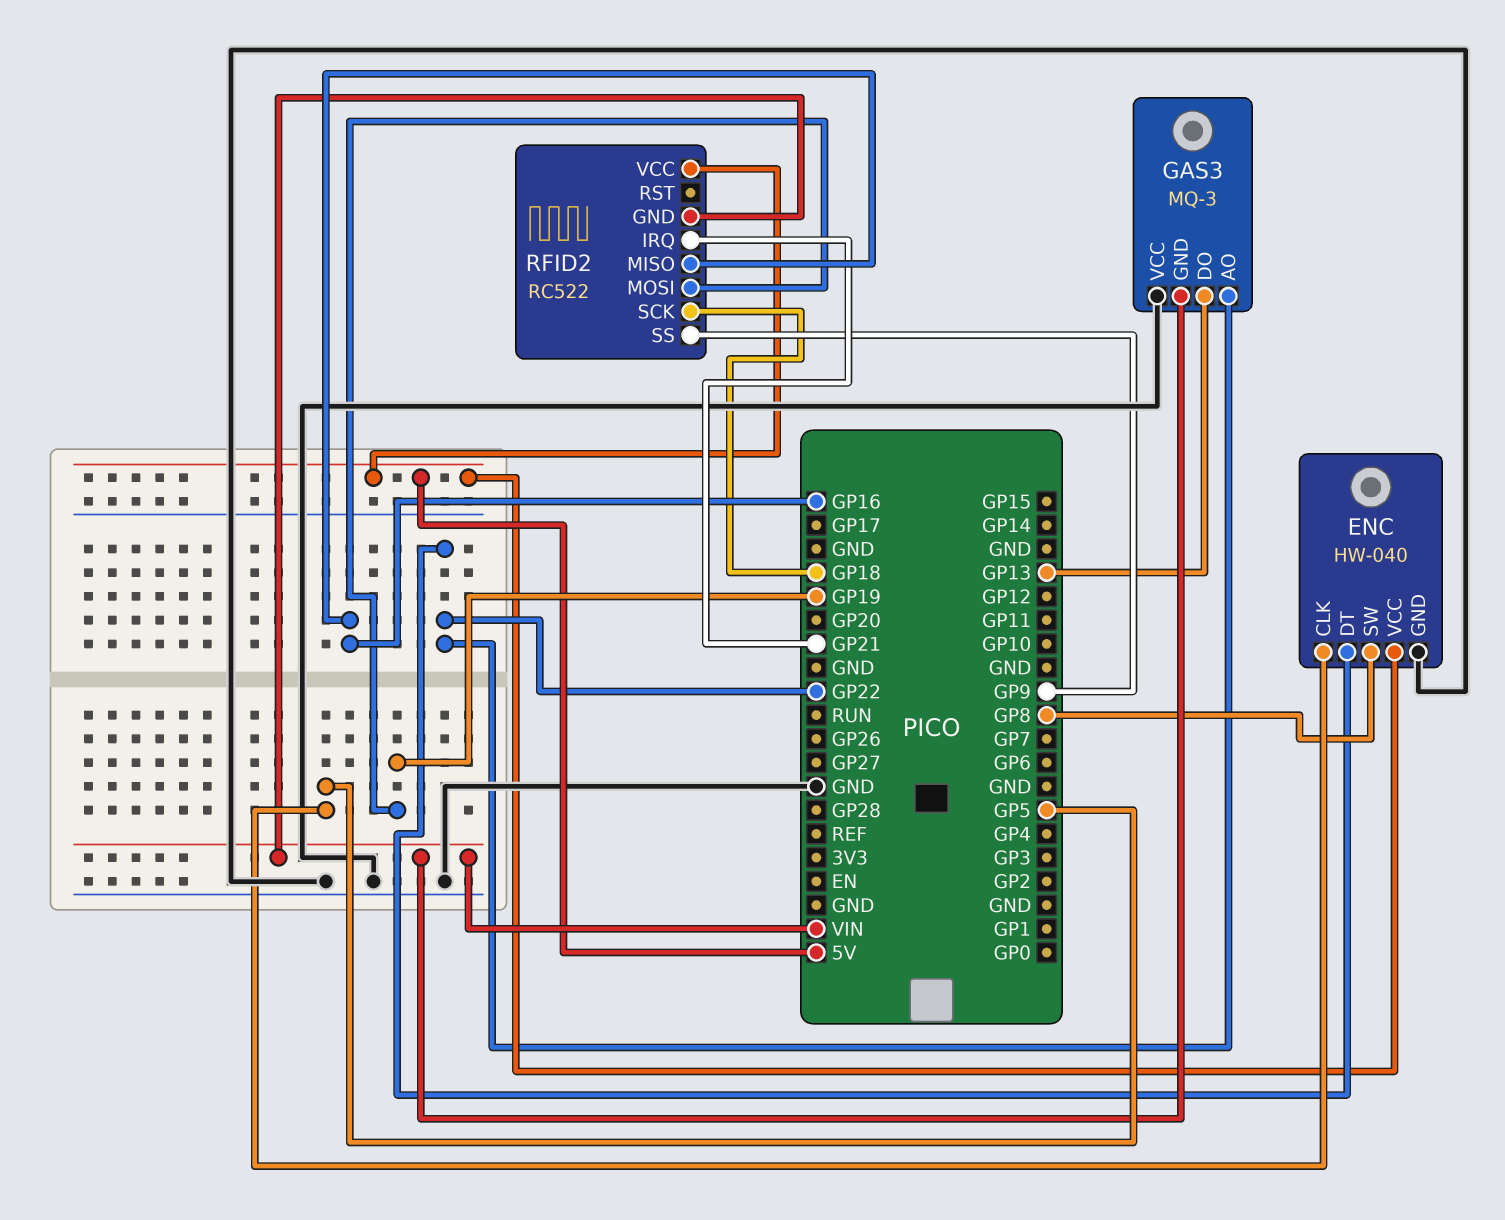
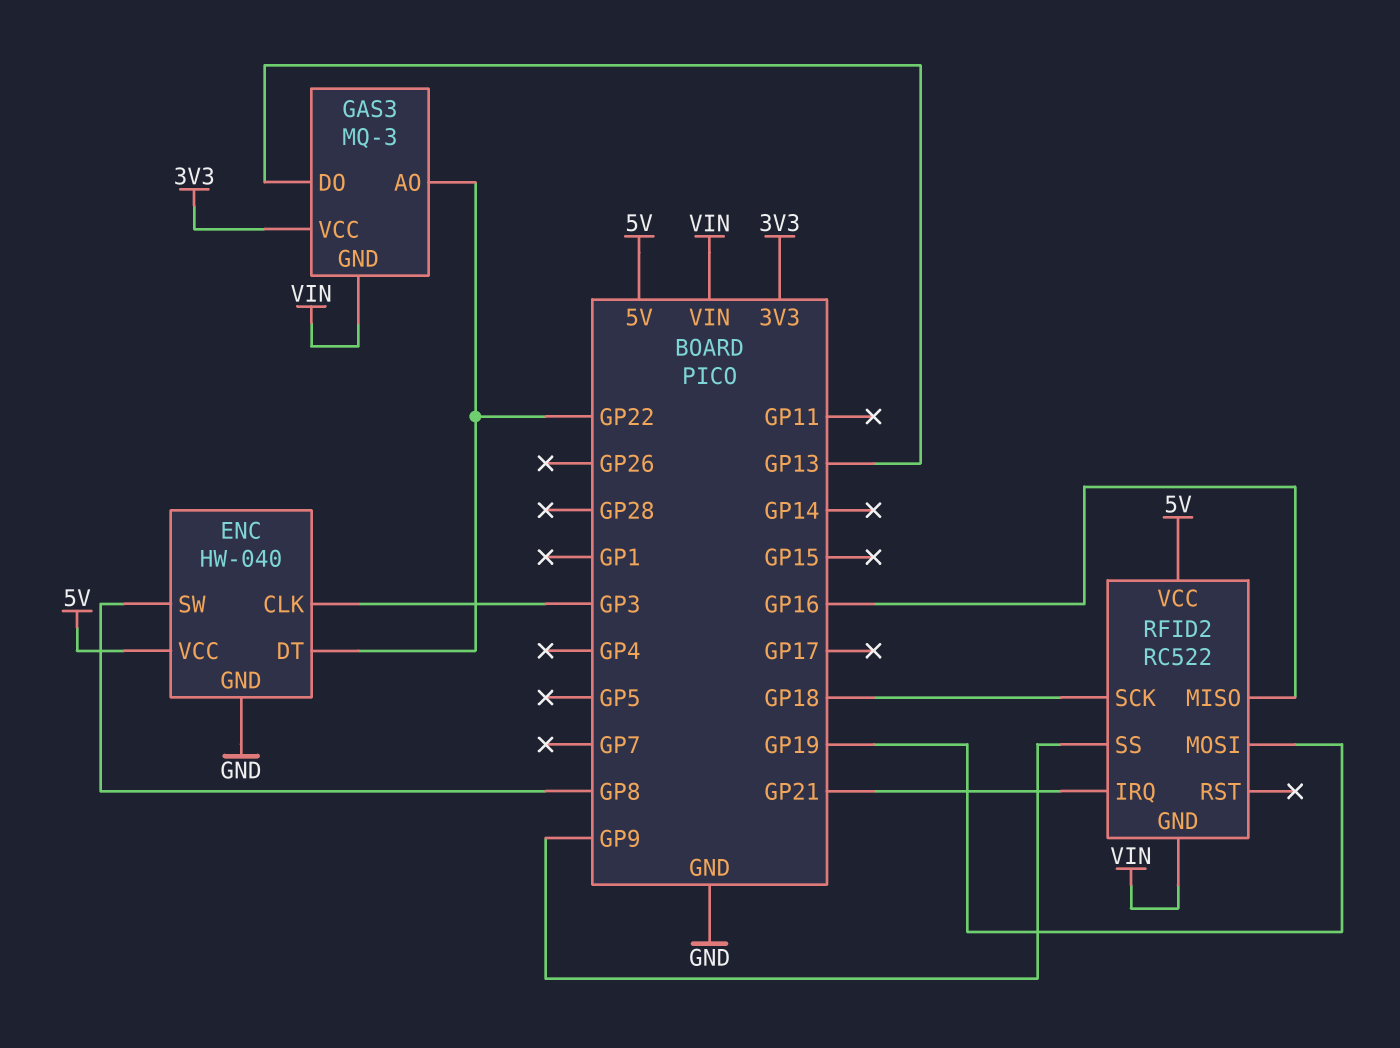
ENC pin CLK: GP5 -> GP3
GAS3 pin VCC: GND -> 3V3

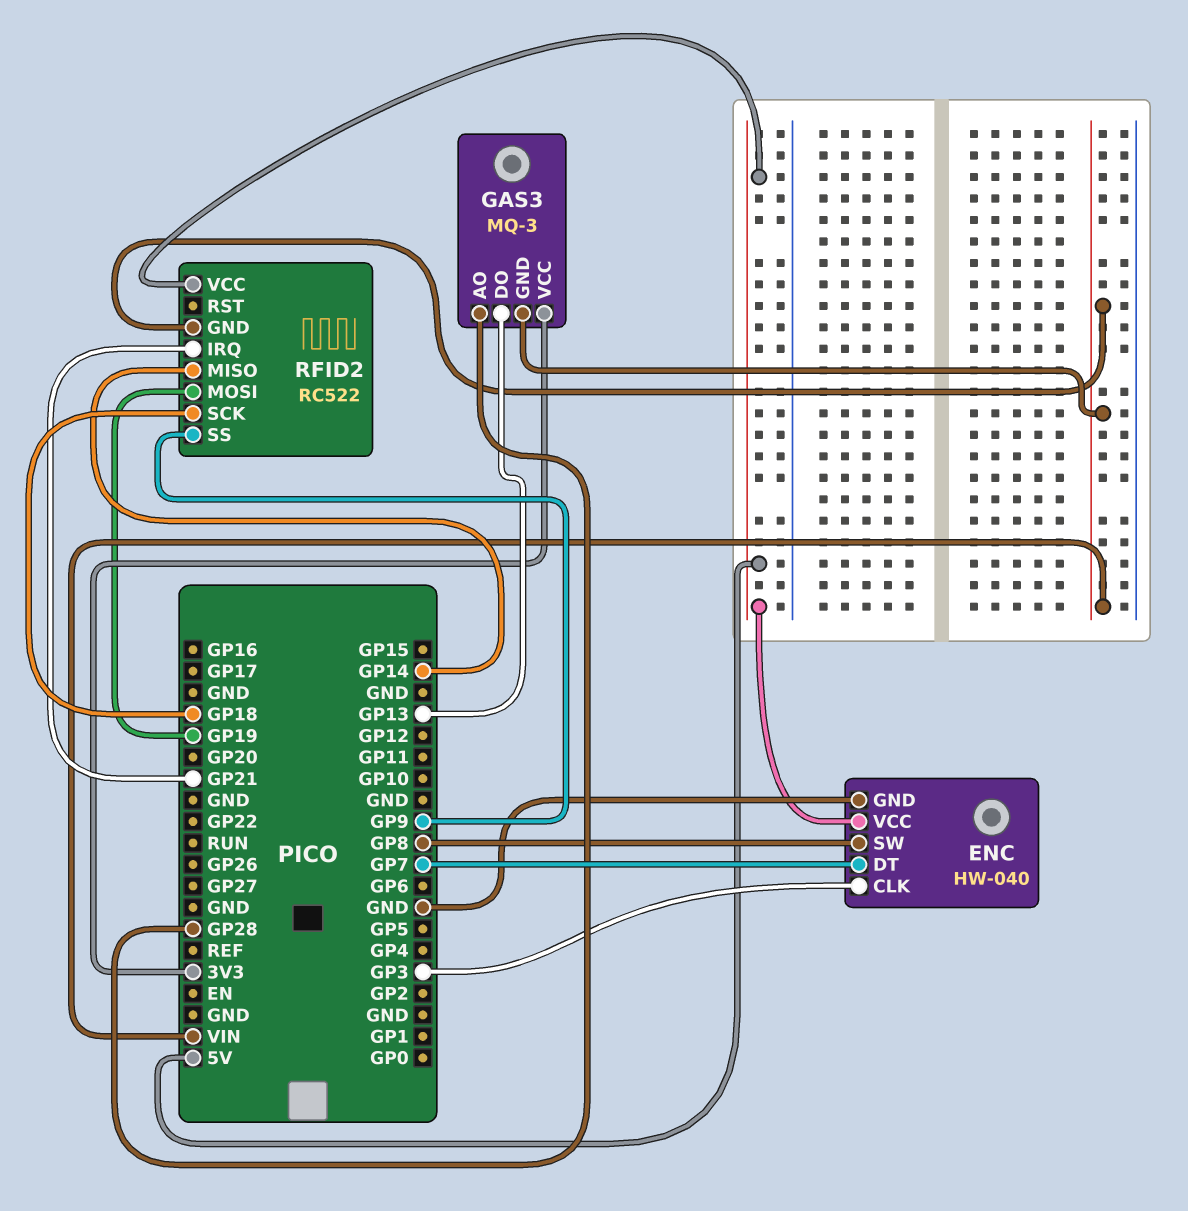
ENC pin DT: GP22 -> GP7
GAS3 pin AO: GP22 -> GP28
RFID2 pin MISO: GP16 -> GP14

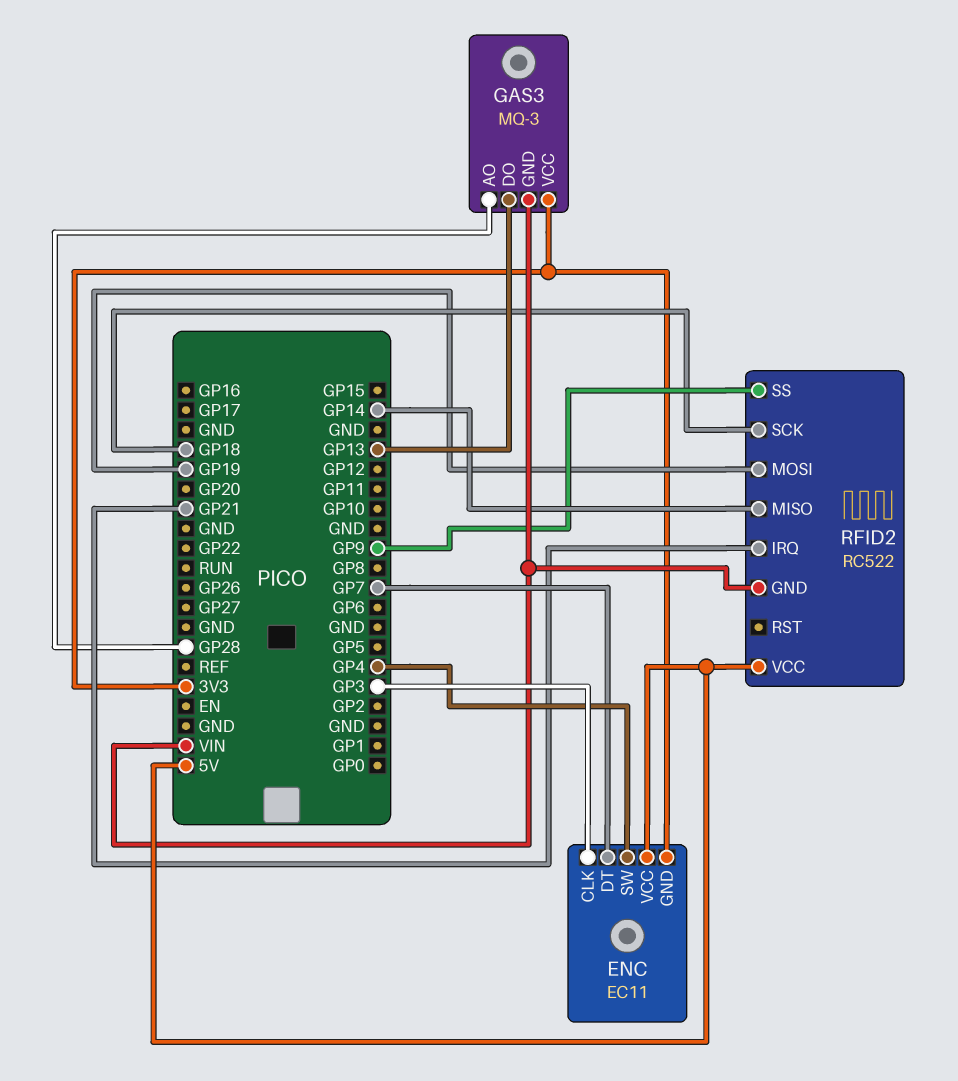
ENC: HW-040 -> EC11
ENC pin GND: GND -> 3V3
ENC pin SW: GP8 -> GP4

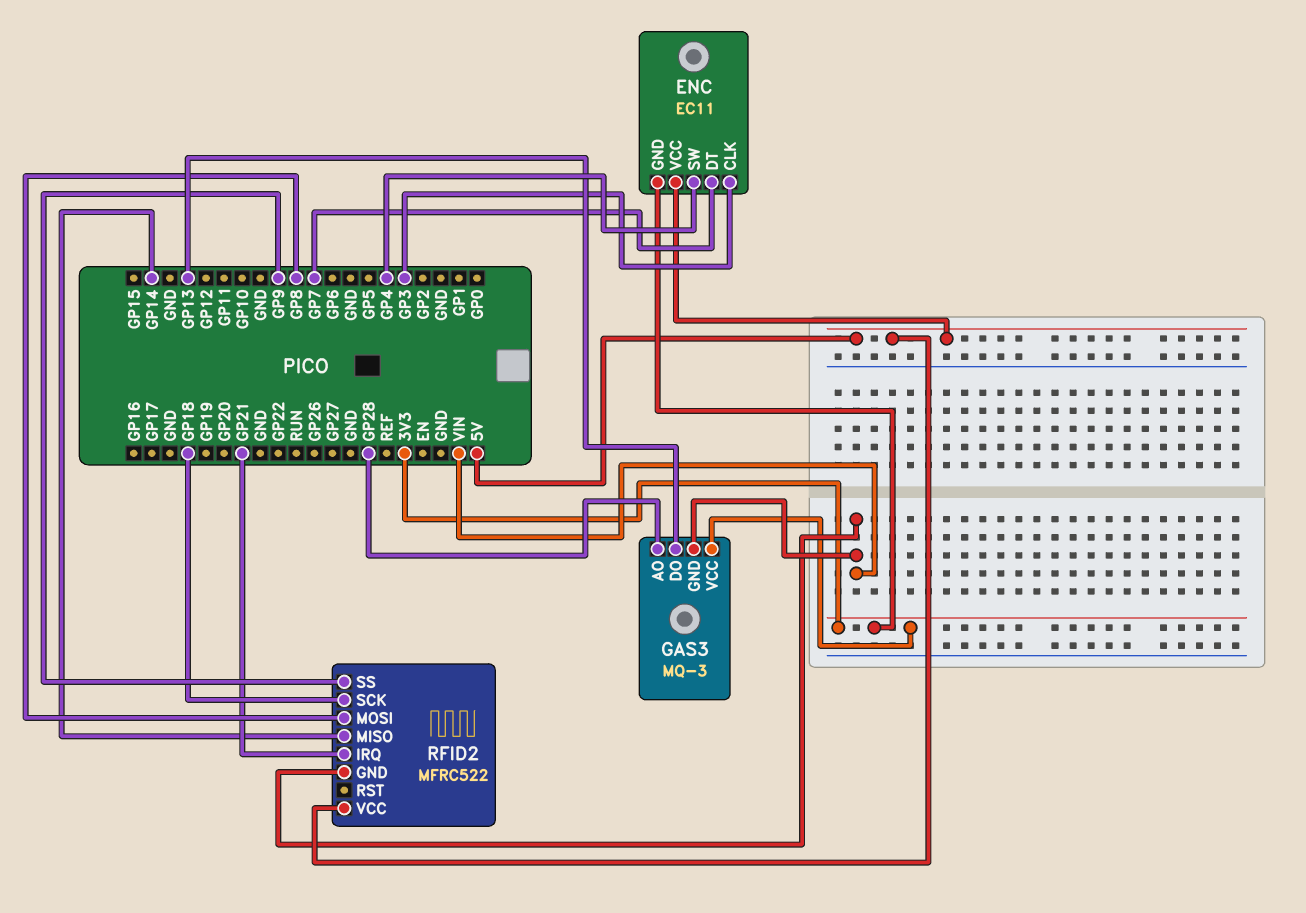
RFID2: RC522 -> MFRC522
RFID2 pin MOSI: GP19 -> GP8

